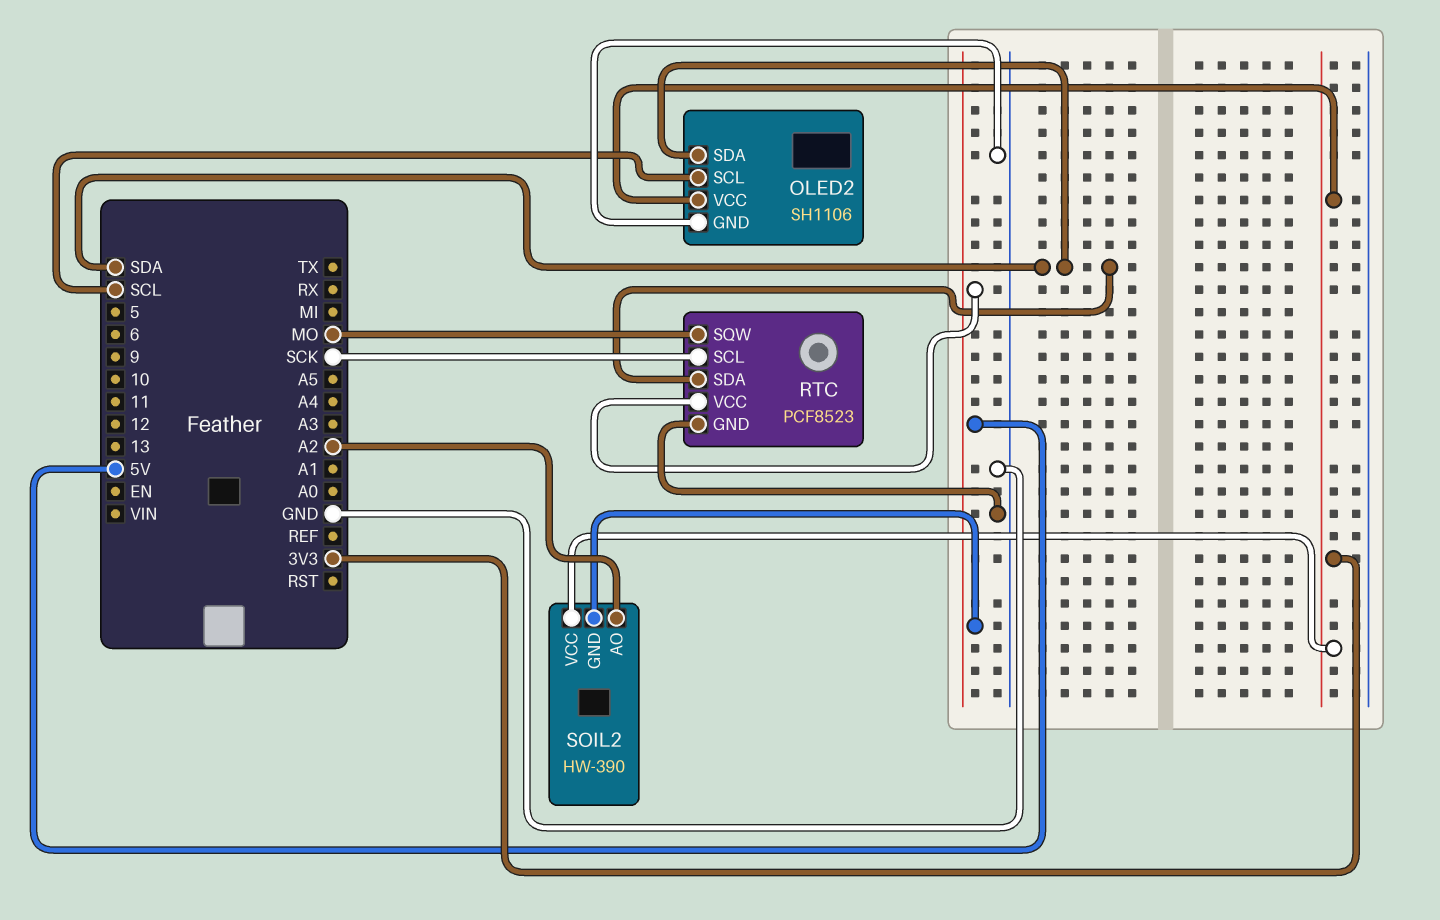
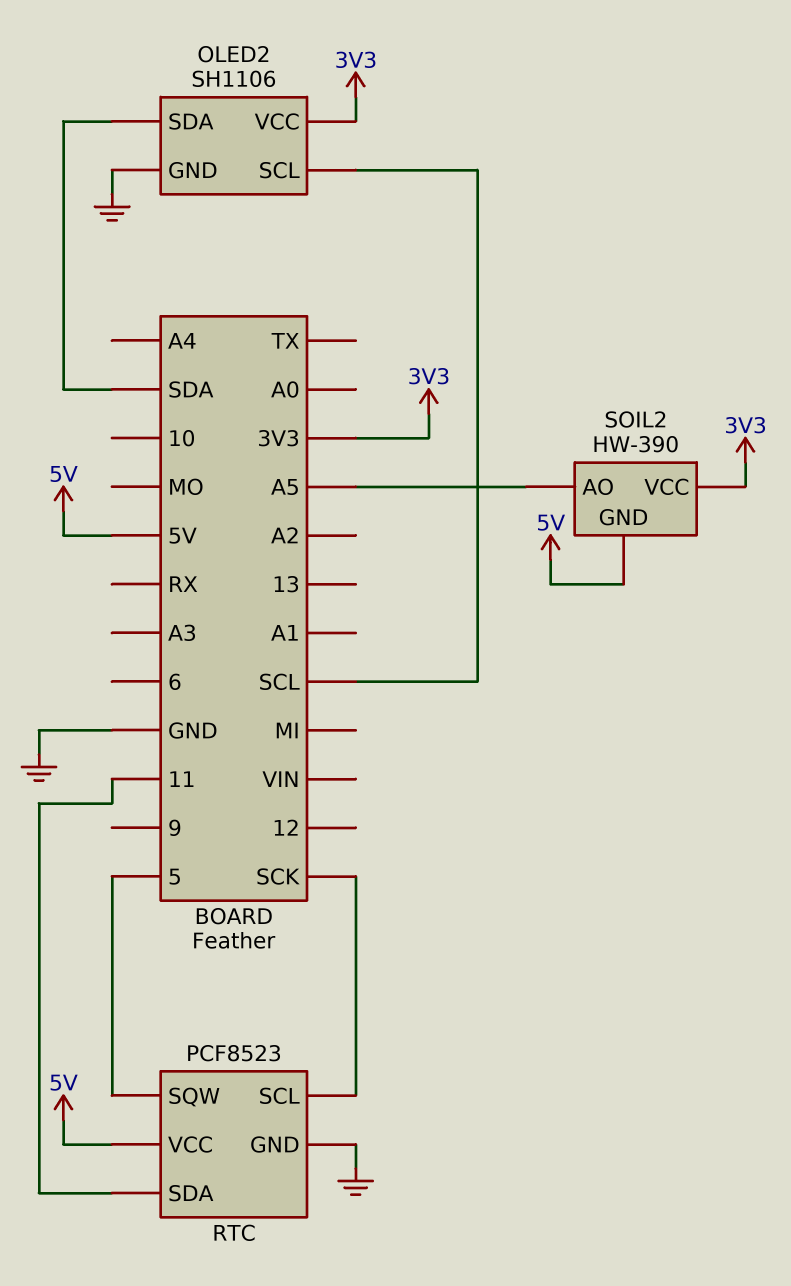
RTC pin SDA: SDA -> 11
RTC pin SQW: MO -> 5
SOIL2 pin AO: A2 -> A5

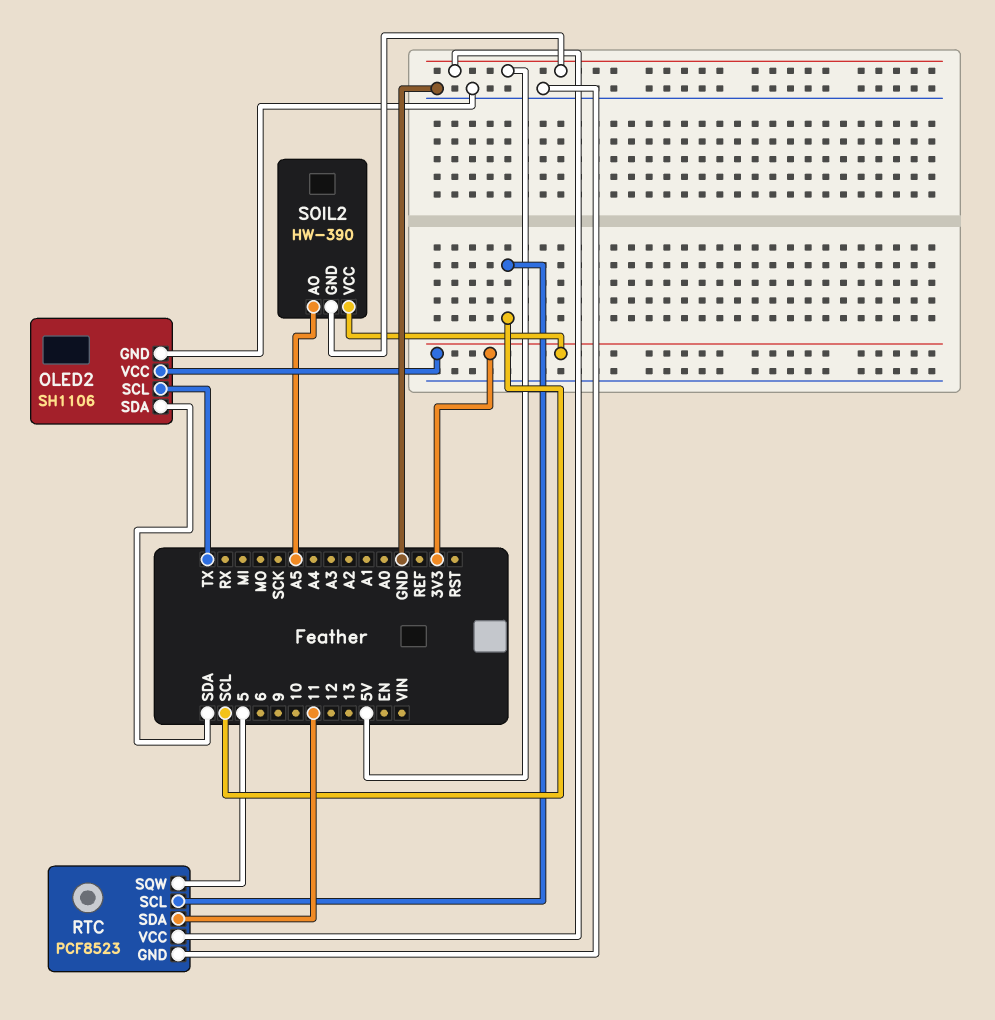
OLED2 pin SCL: SCL -> TX
RTC pin SCL: SCK -> SCL

